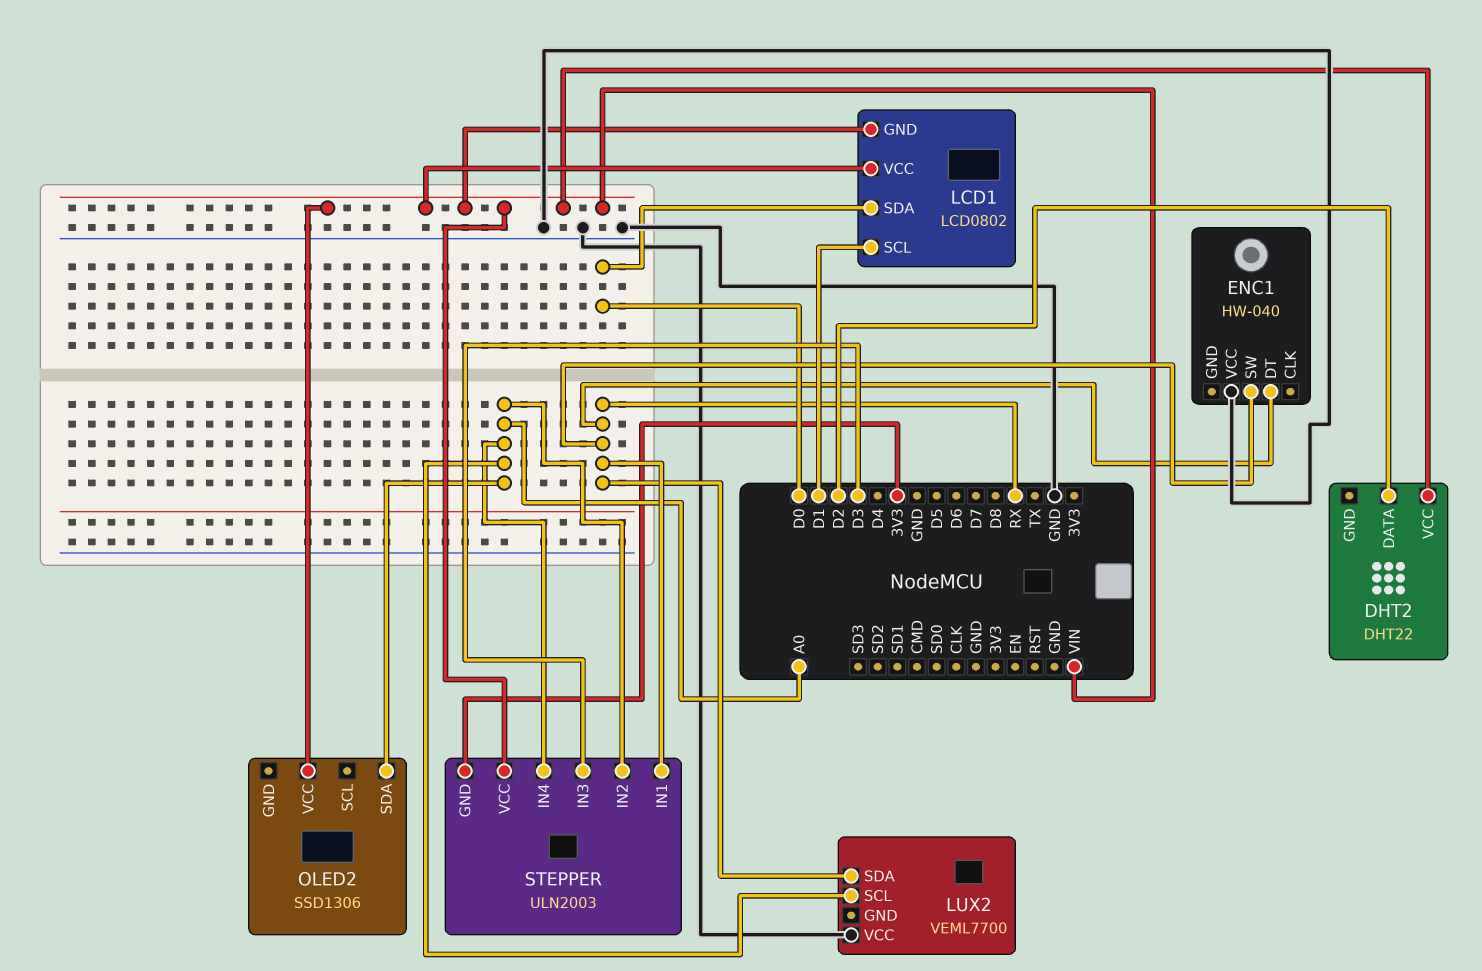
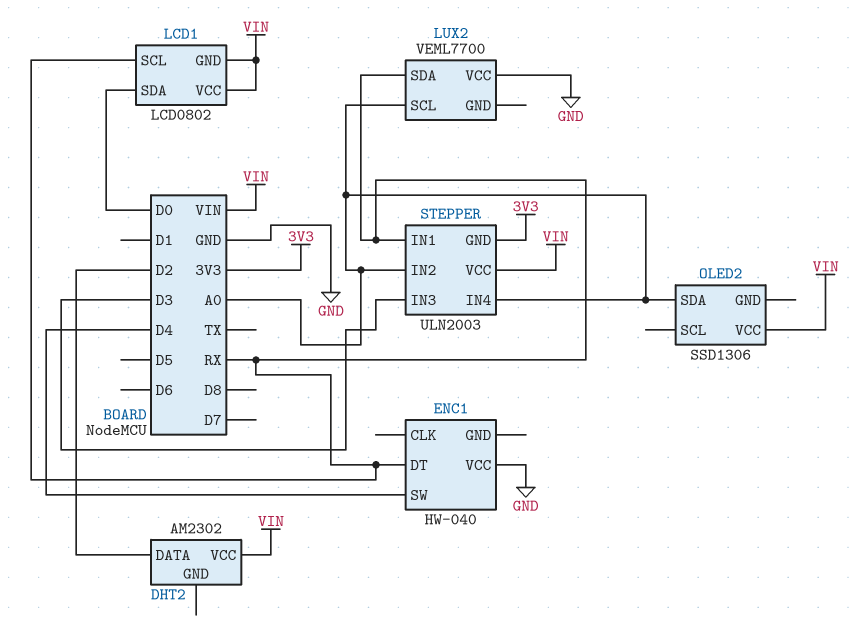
DHT2: DHT22 -> AM2302
ENC1 pin SW: RX -> D4
LCD1 pin SCL: D1 -> RX

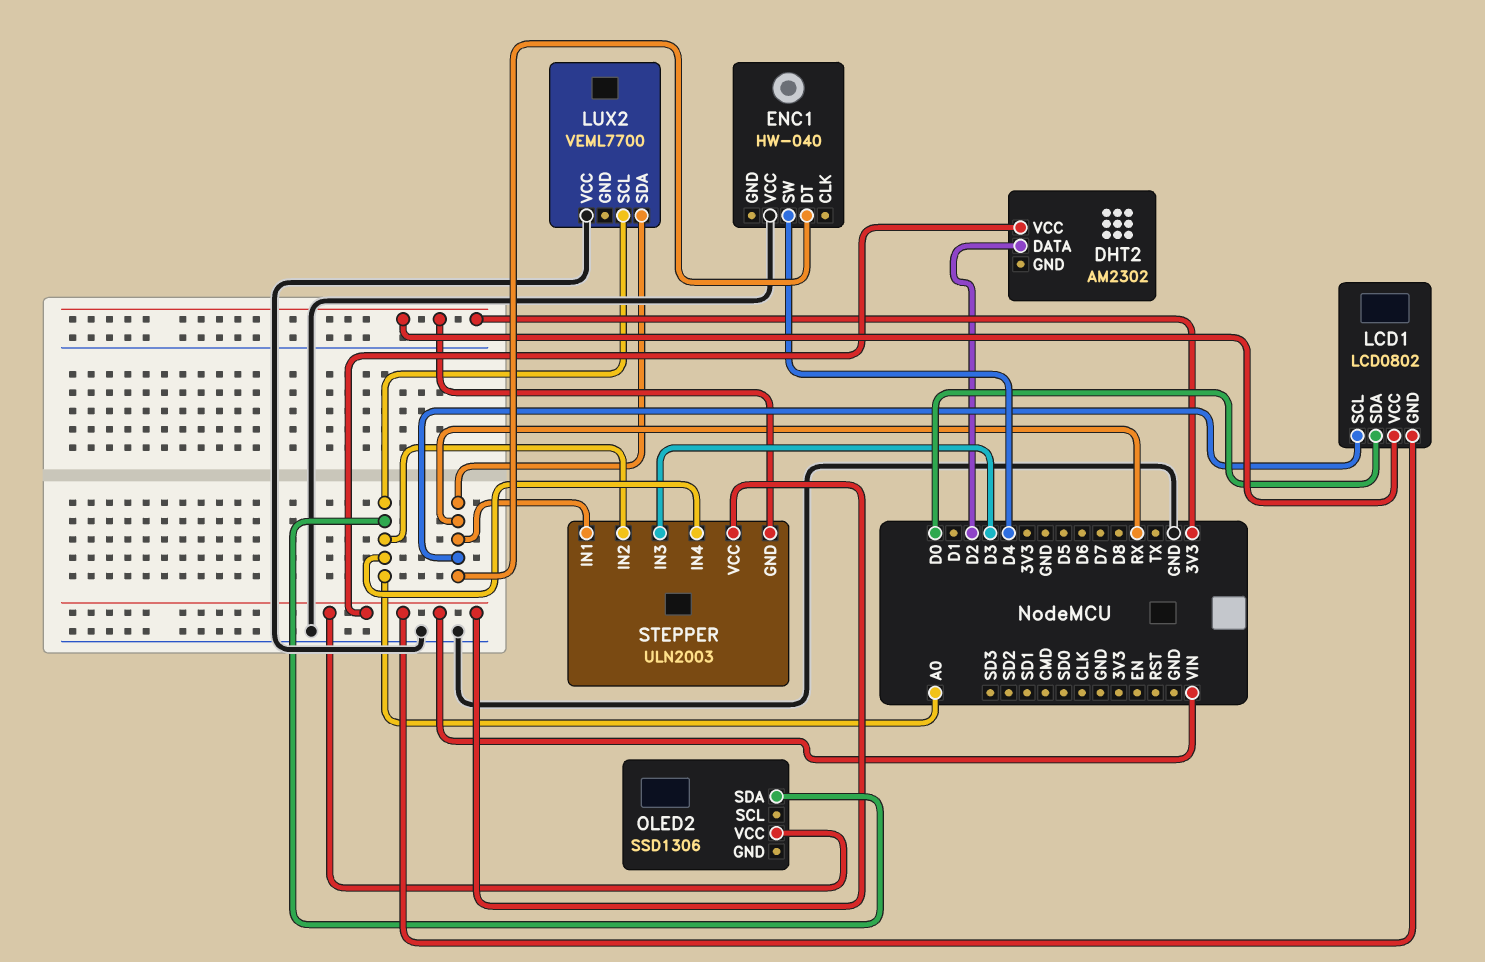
LCD1 pin VCC: VIN -> 3V3

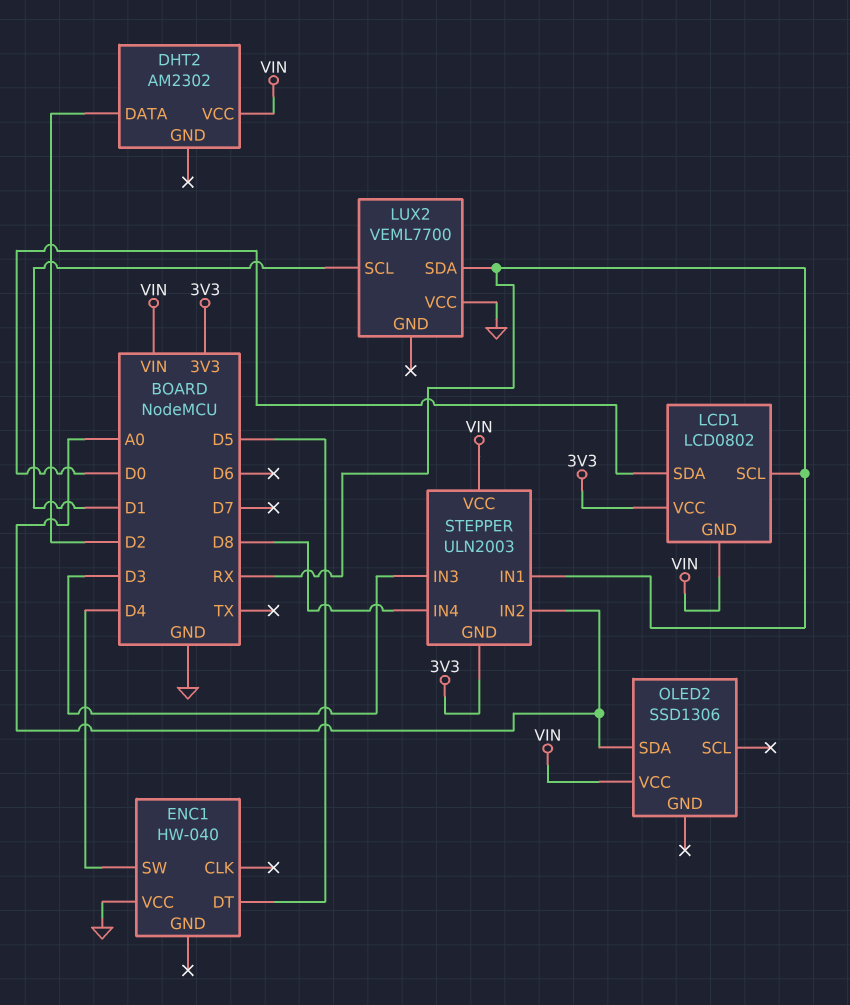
ENC1 pin DT: RX -> D5
LUX2 pin SCL: A0 -> D1
STEPPER pin IN4: A0 -> D8

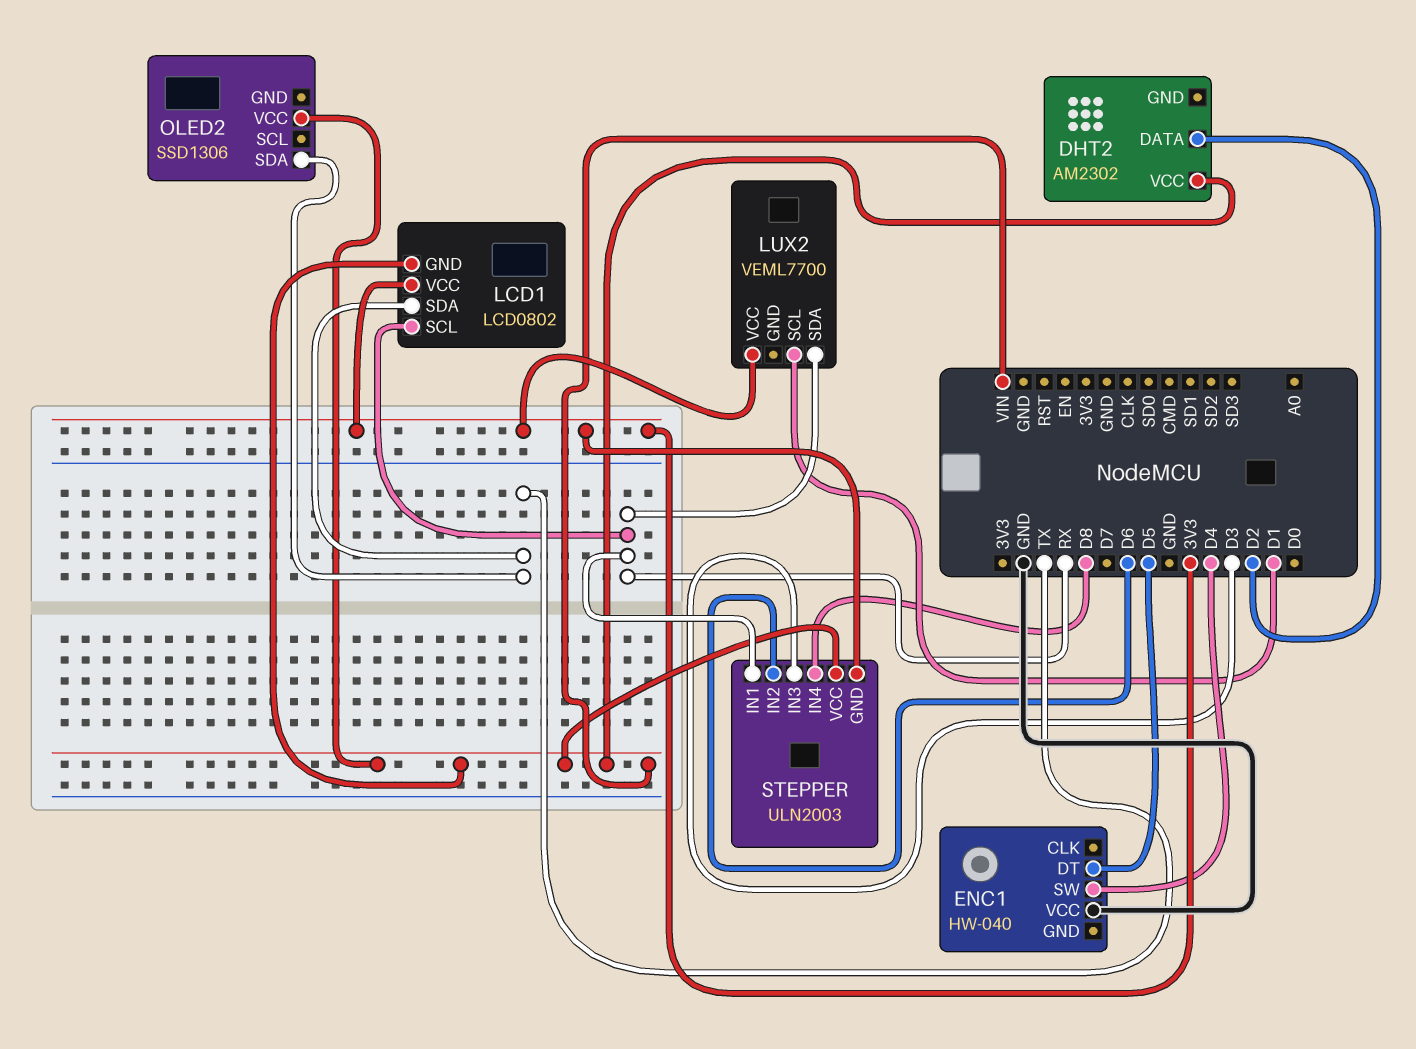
LCD1 pin SDA: D0 -> TX
LUX2 pin VCC: GND -> 3V3
OLED2 pin SDA: A0 -> TX
STEPPER pin IN2: A0 -> D6

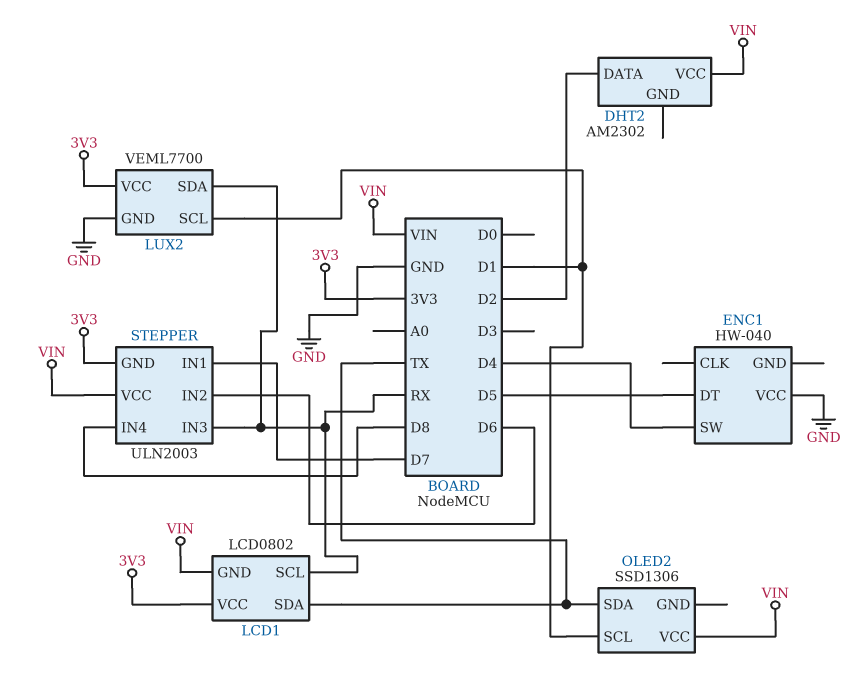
LUX2 pin GND: none -> GND
OLED2 pin SCL: none -> D1
STEPPER pin IN1: RX -> D7
STEPPER pin IN3: D3 -> RX

